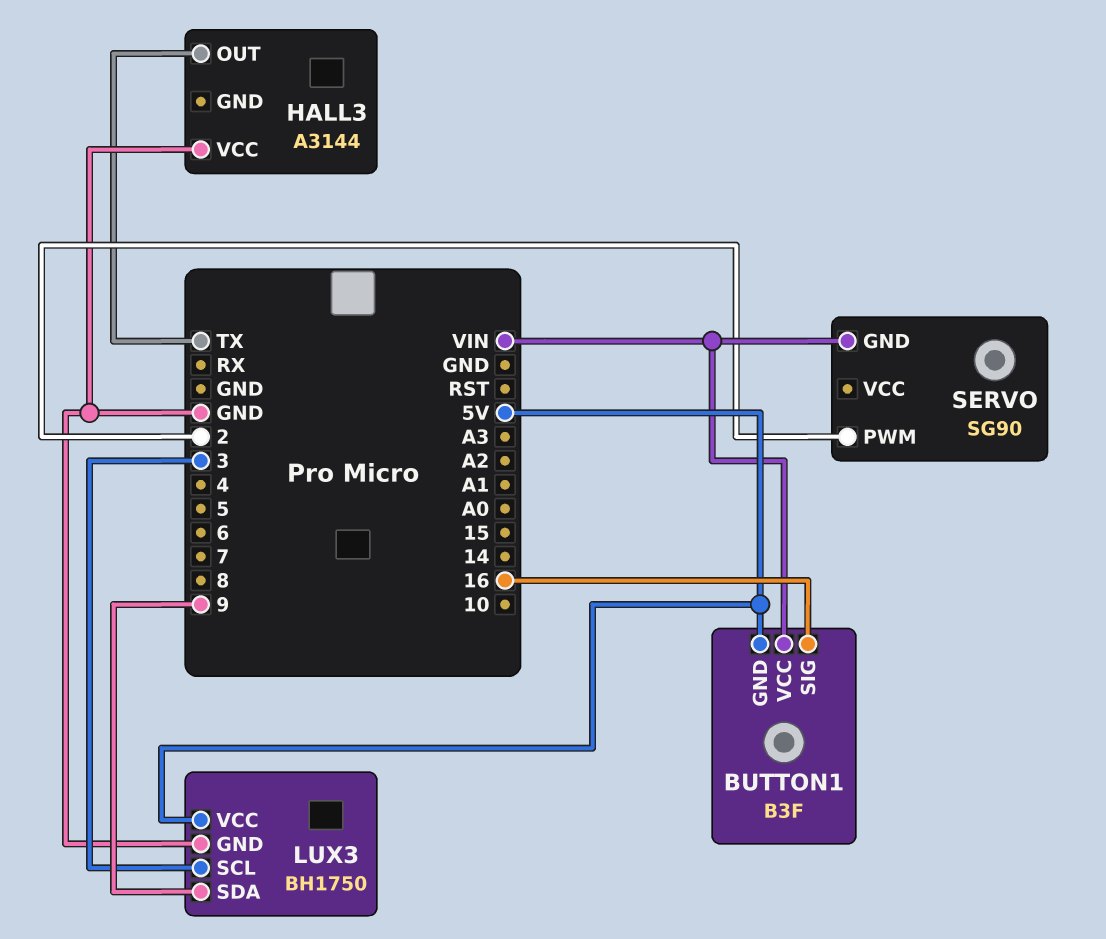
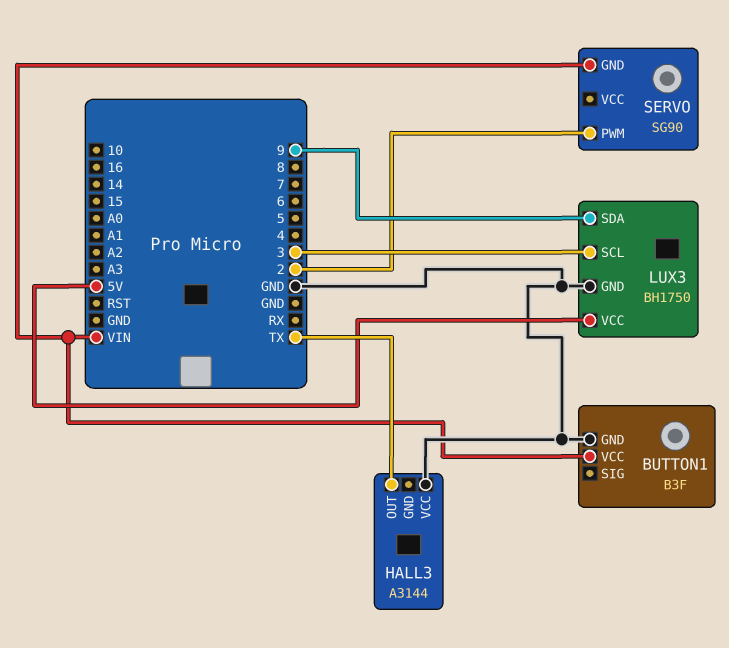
BUTTON1 pin GND: 5V -> GND
BUTTON1 pin SIG: 16 -> none

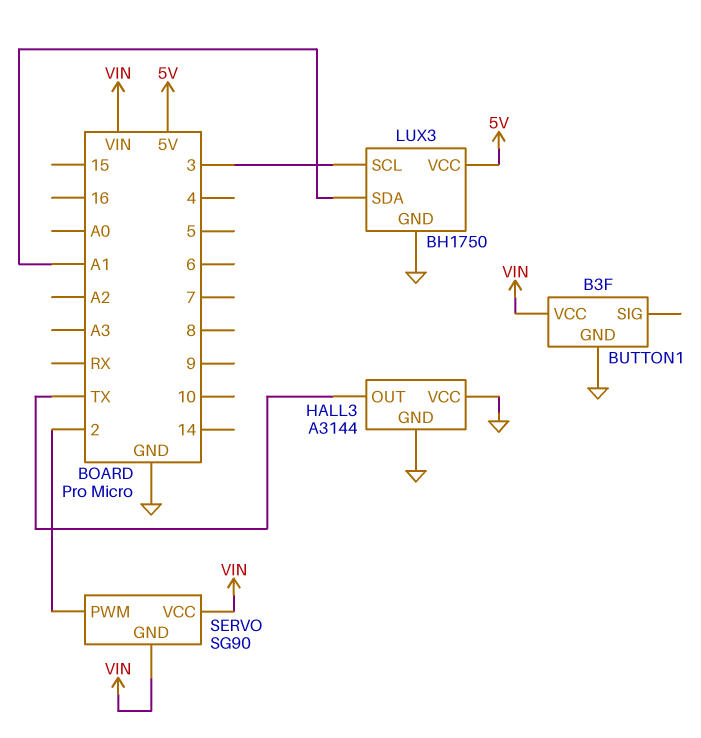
HALL3 pin GND: none -> GND
LUX3 pin SDA: 9 -> A1
SERVO pin VCC: none -> VIN

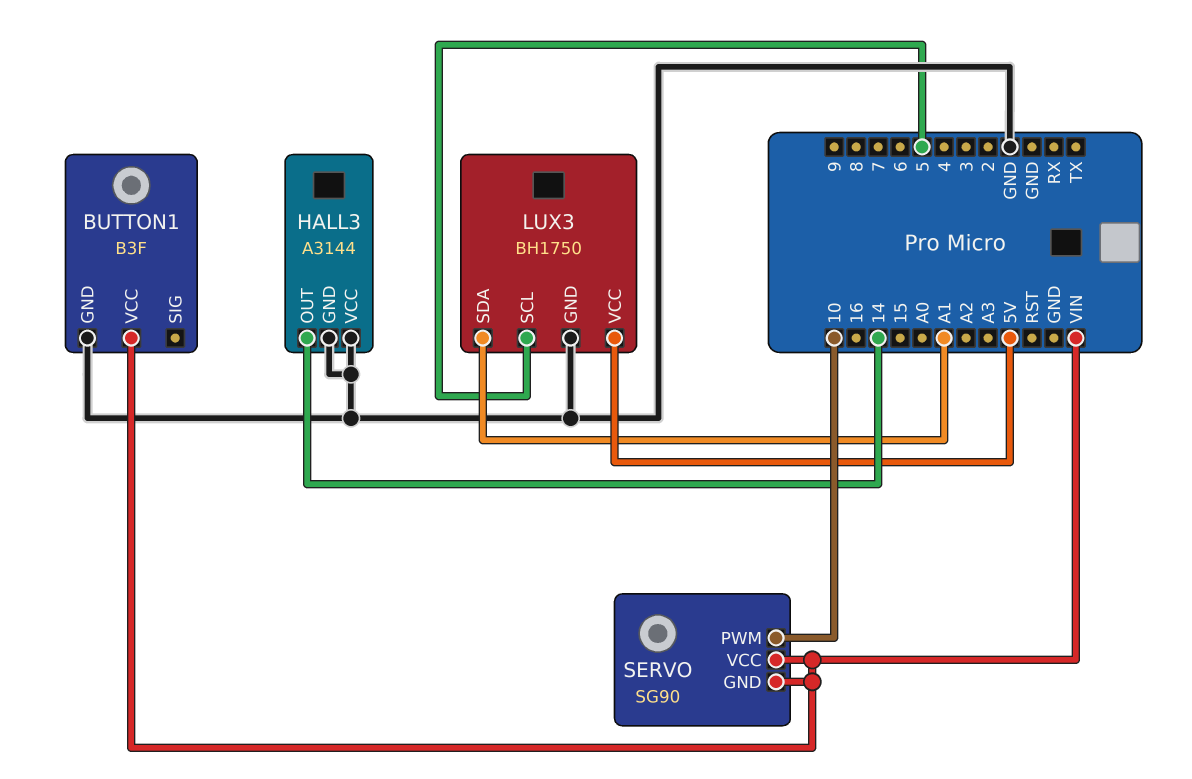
HALL3 pin OUT: TX -> 14
LUX3 pin SCL: 3 -> 5
SERVO pin PWM: 2 -> 10

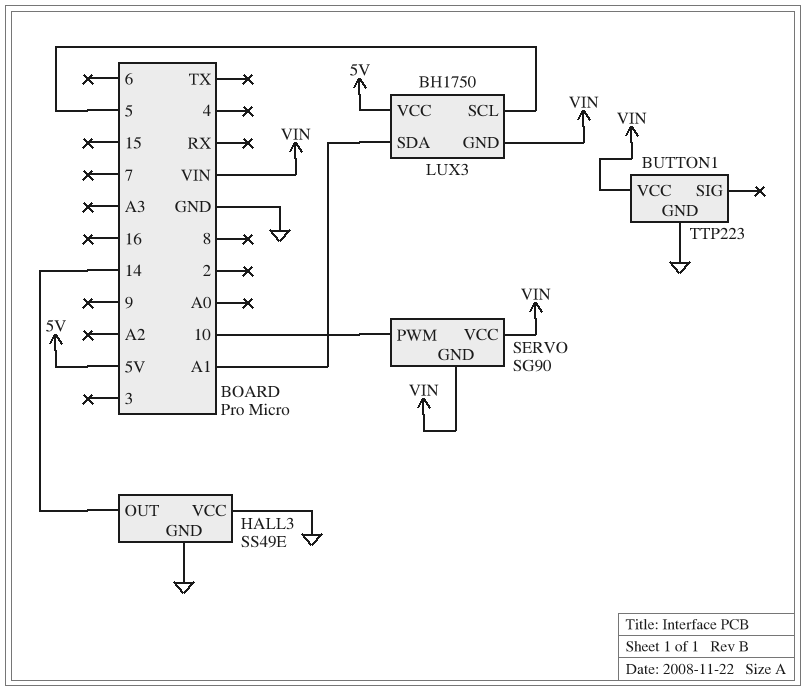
BUTTON1: B3F -> TTP223
HALL3: A3144 -> SS49E
LUX3 pin GND: GND -> VIN

